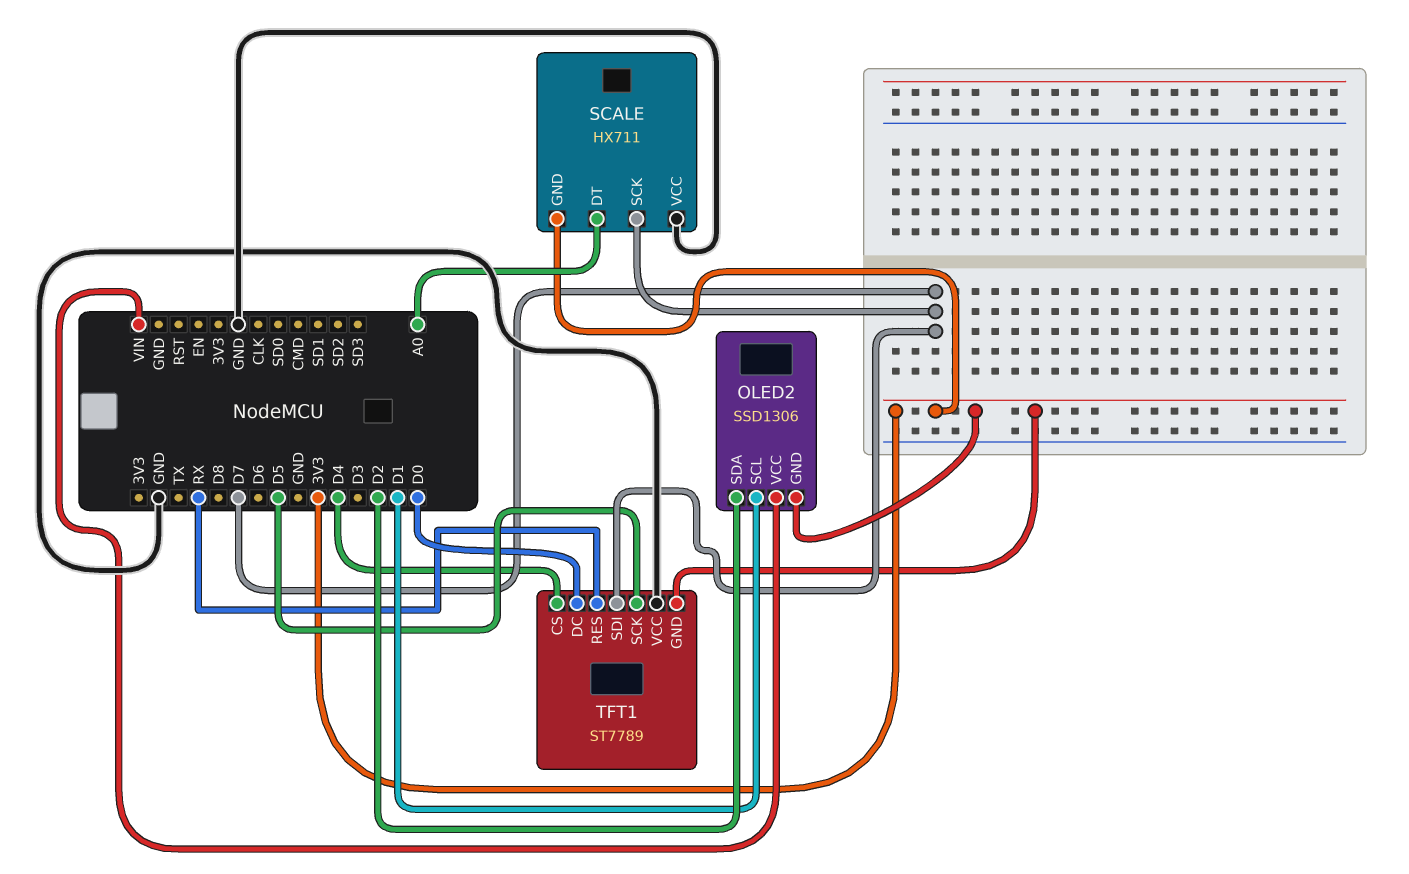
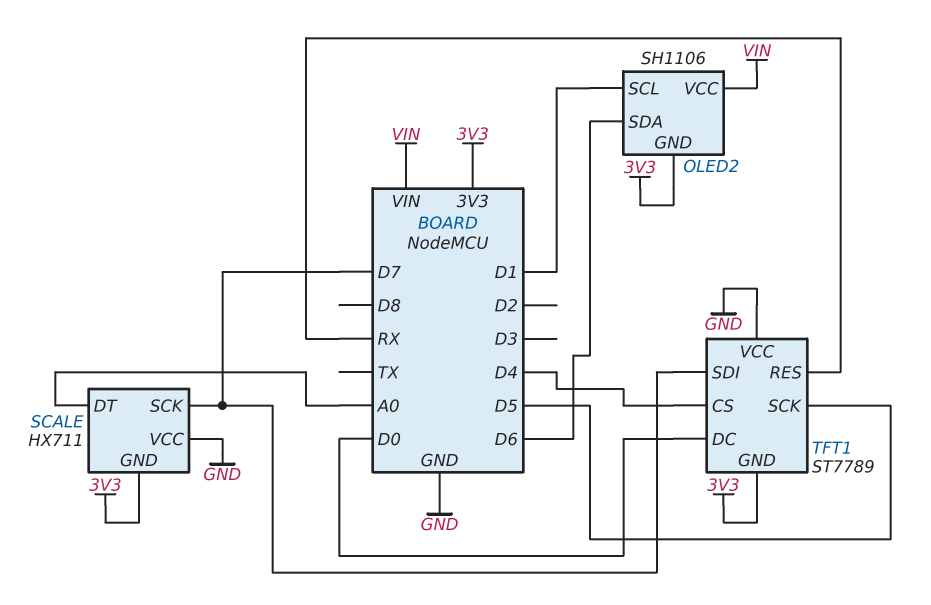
OLED2: SSD1306 -> SH1106
OLED2 pin SDA: D2 -> D6

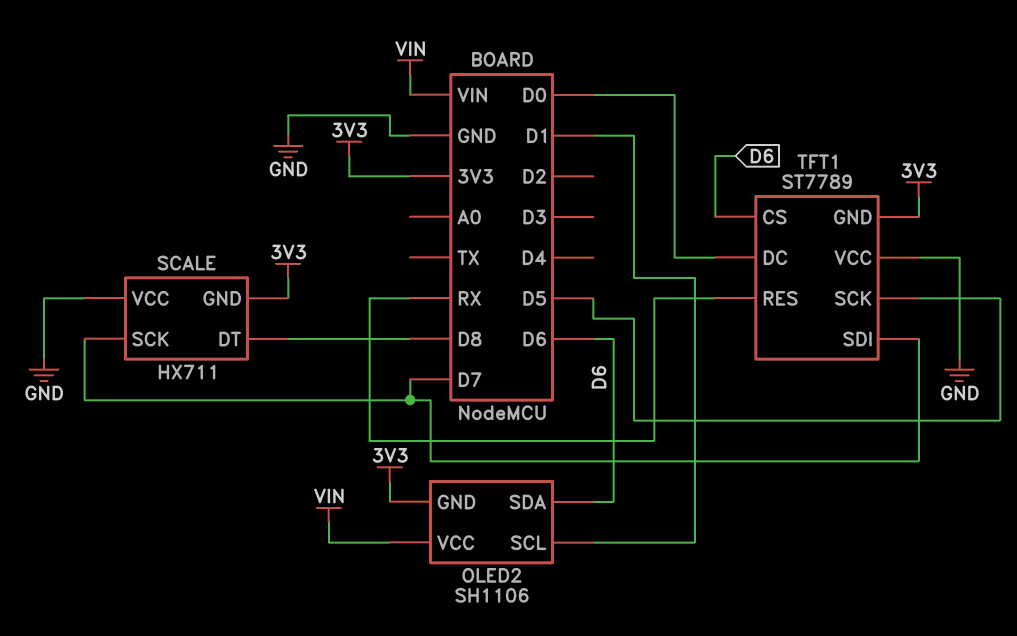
SCALE pin DT: A0 -> D8
TFT1 pin CS: D4 -> D6

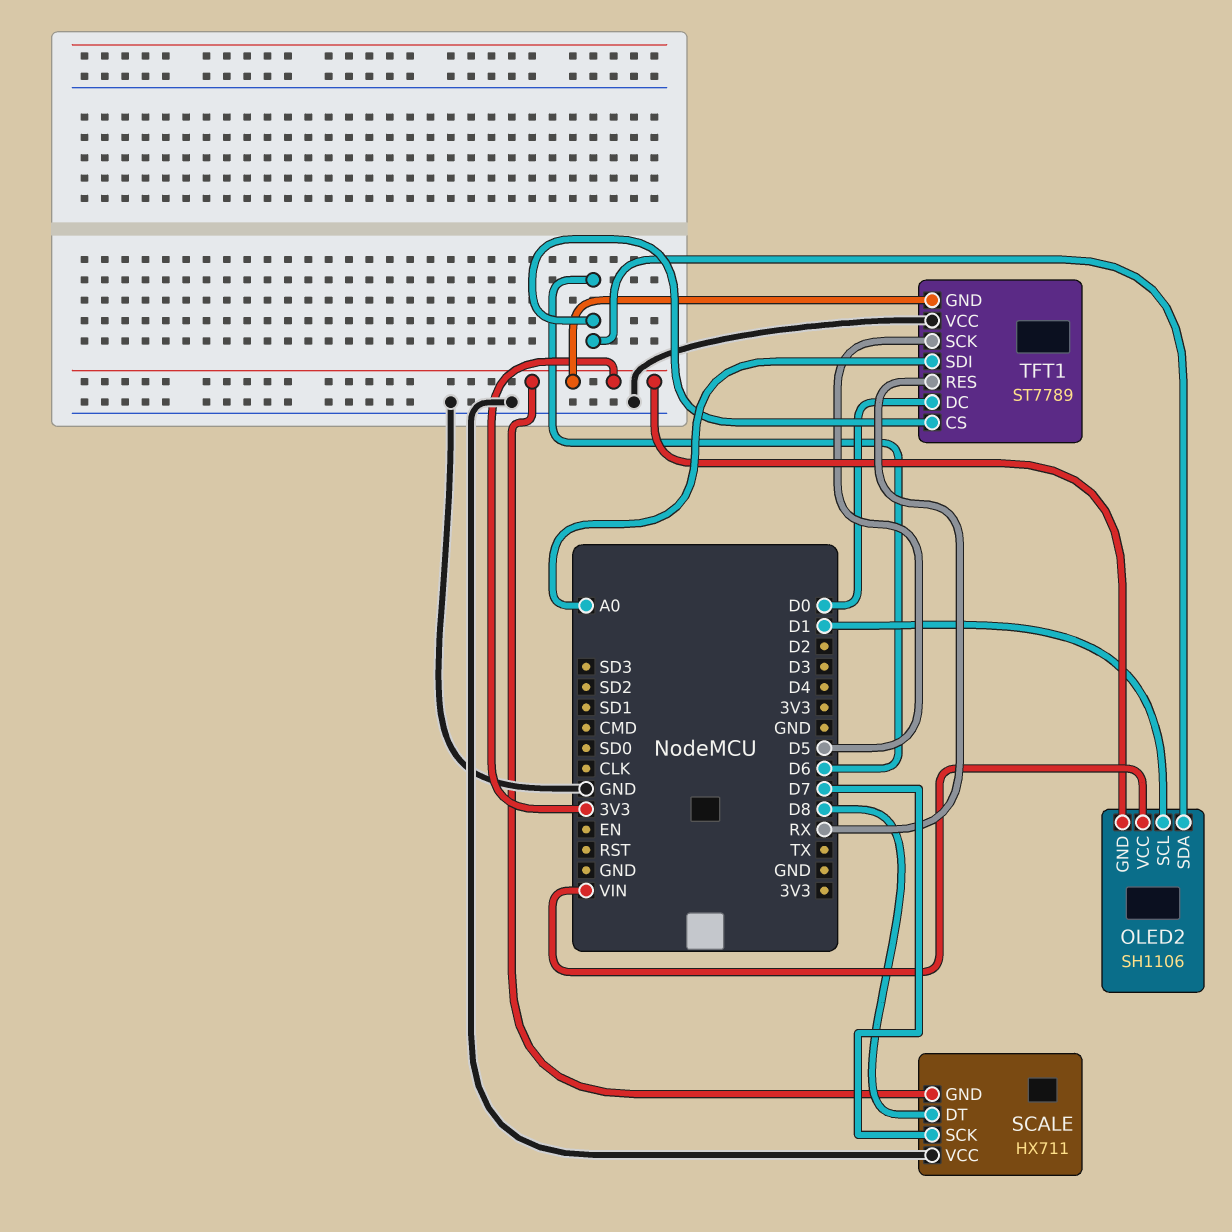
TFT1 pin SDI: D7 -> A0

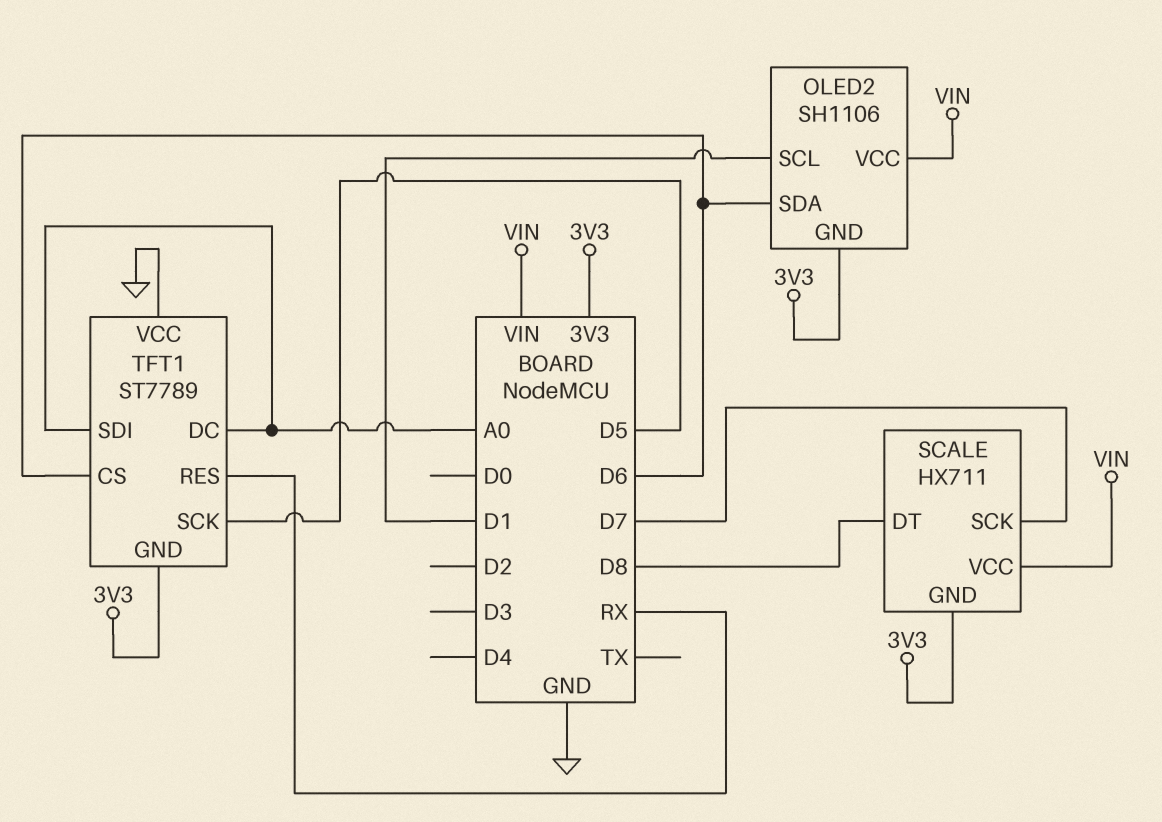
SCALE pin VCC: GND -> VIN
TFT1 pin DC: D0 -> A0

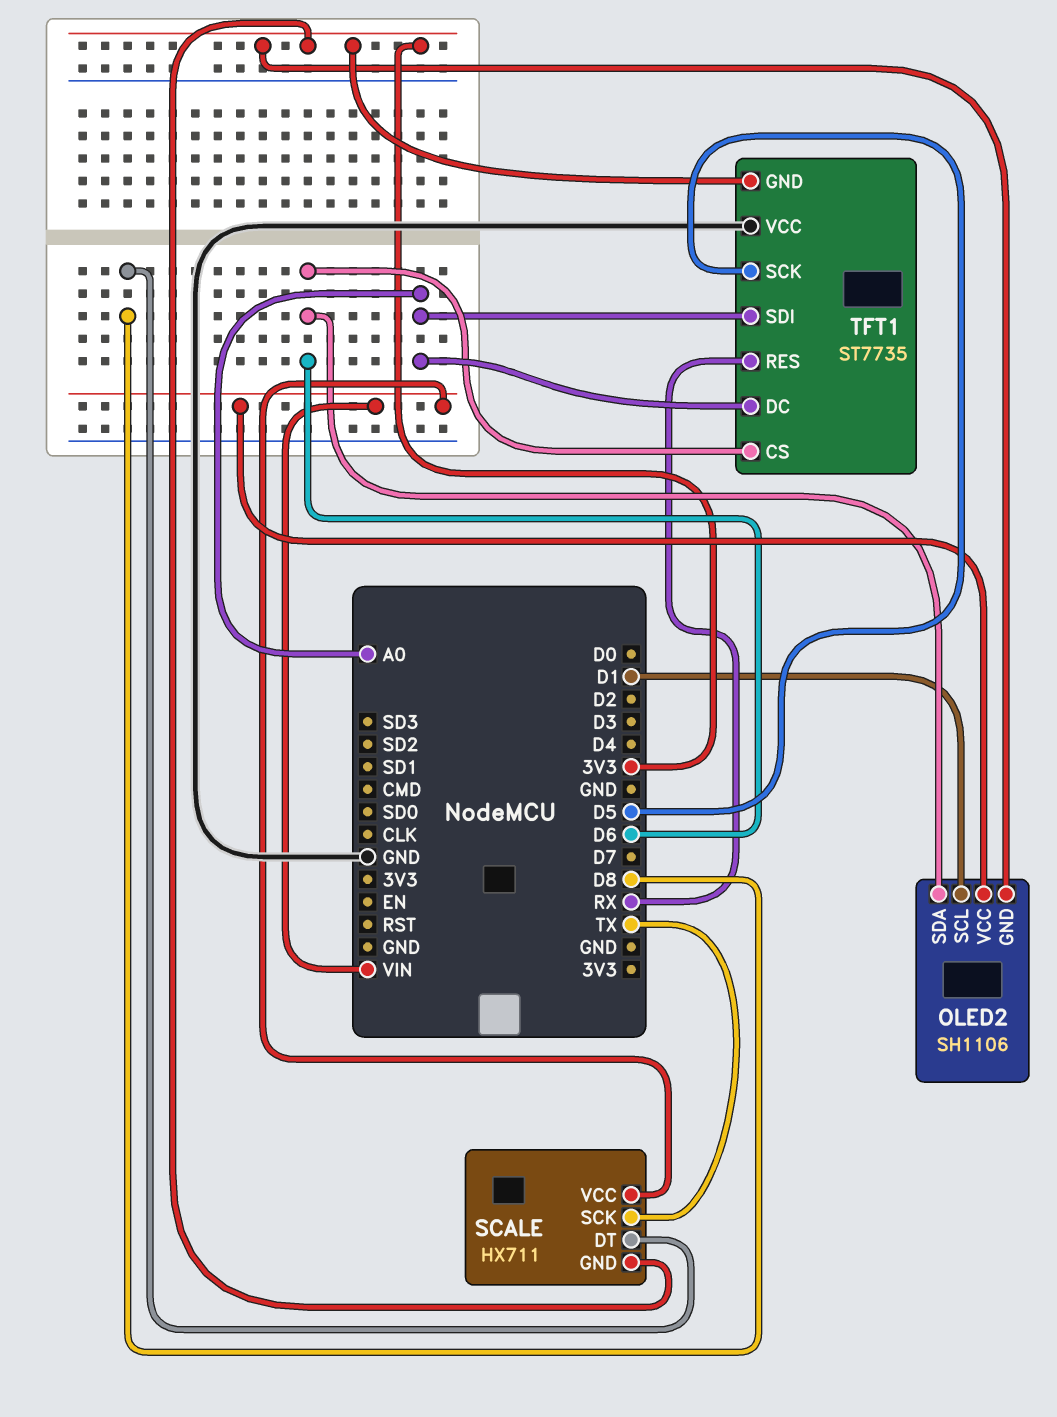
SCALE pin SCK: D7 -> TX
TFT1: ST7789 -> ST7735

